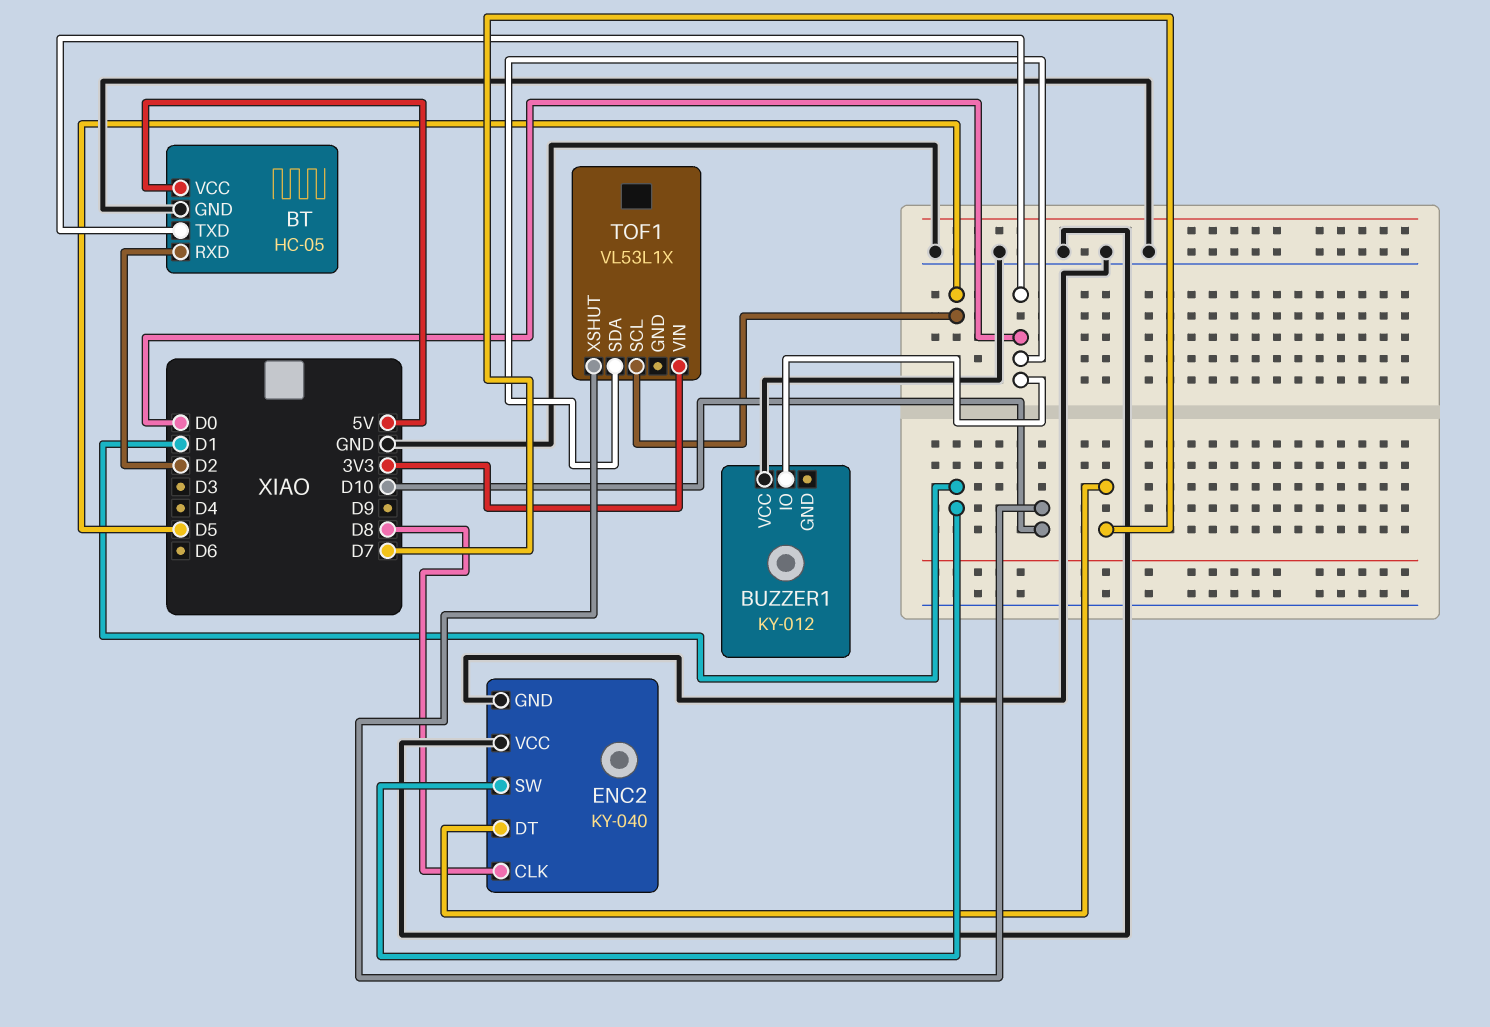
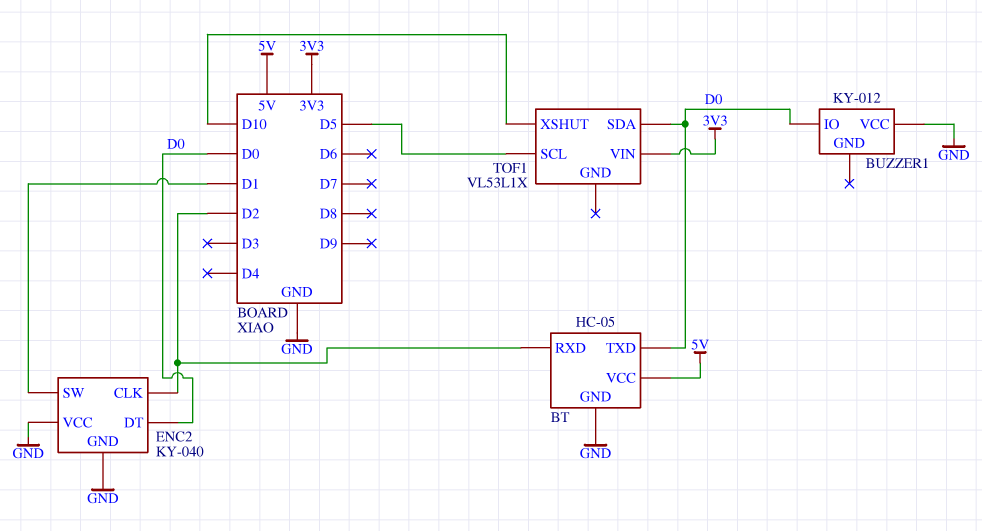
ENC2 pin CLK: D8 -> D2
ENC2 pin DT: D7 -> D0

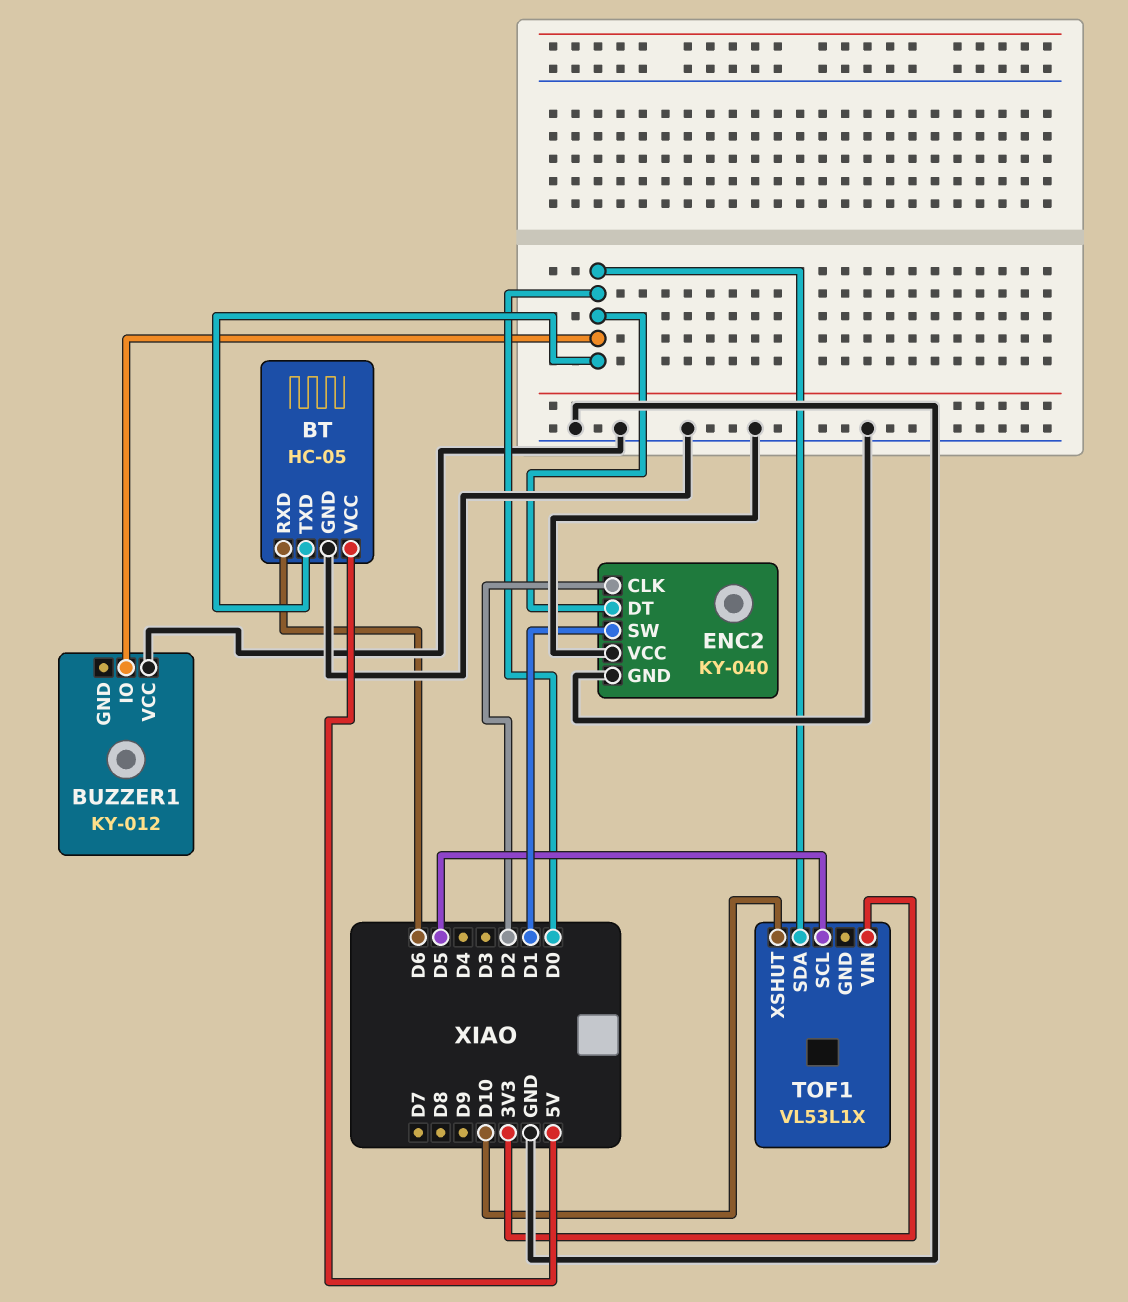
BT pin RXD: D2 -> D6

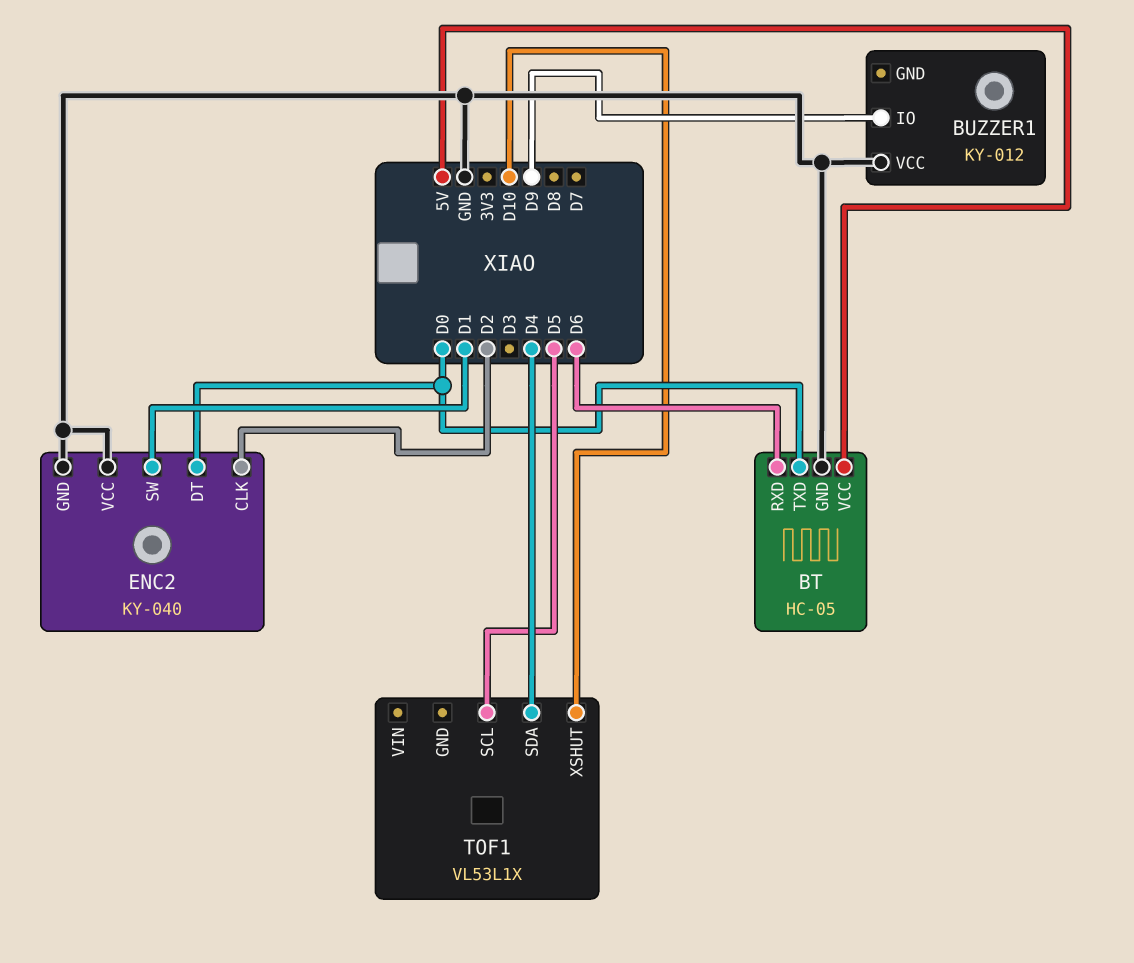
BUZZER1 pin IO: D0 -> D9
TOF1 pin SDA: D0 -> D4
TOF1 pin VIN: 3V3 -> none

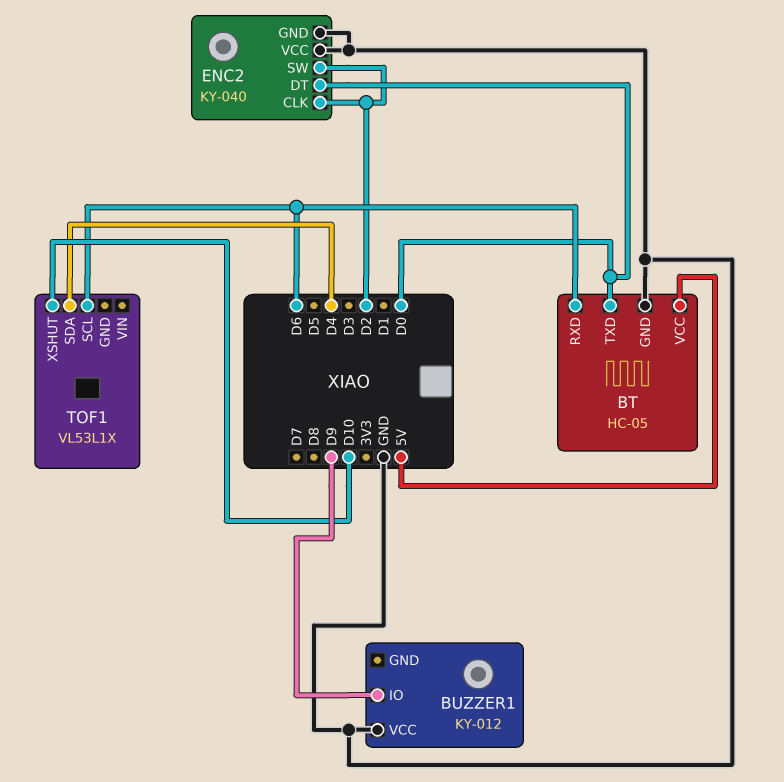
ENC2 pin SW: D1 -> D2
TOF1 pin SCL: D5 -> D6

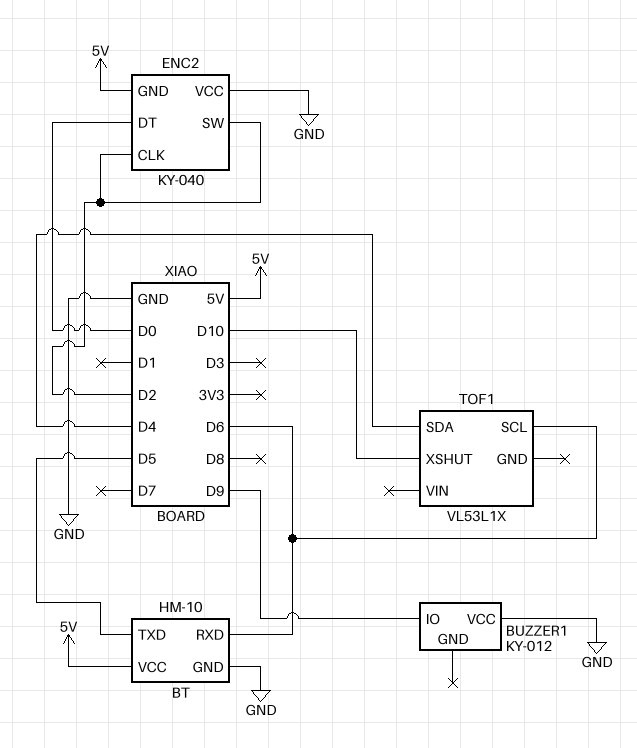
BT: HC-05 -> HM-10
BT pin TXD: D0 -> D5
ENC2 pin GND: GND -> 5V

